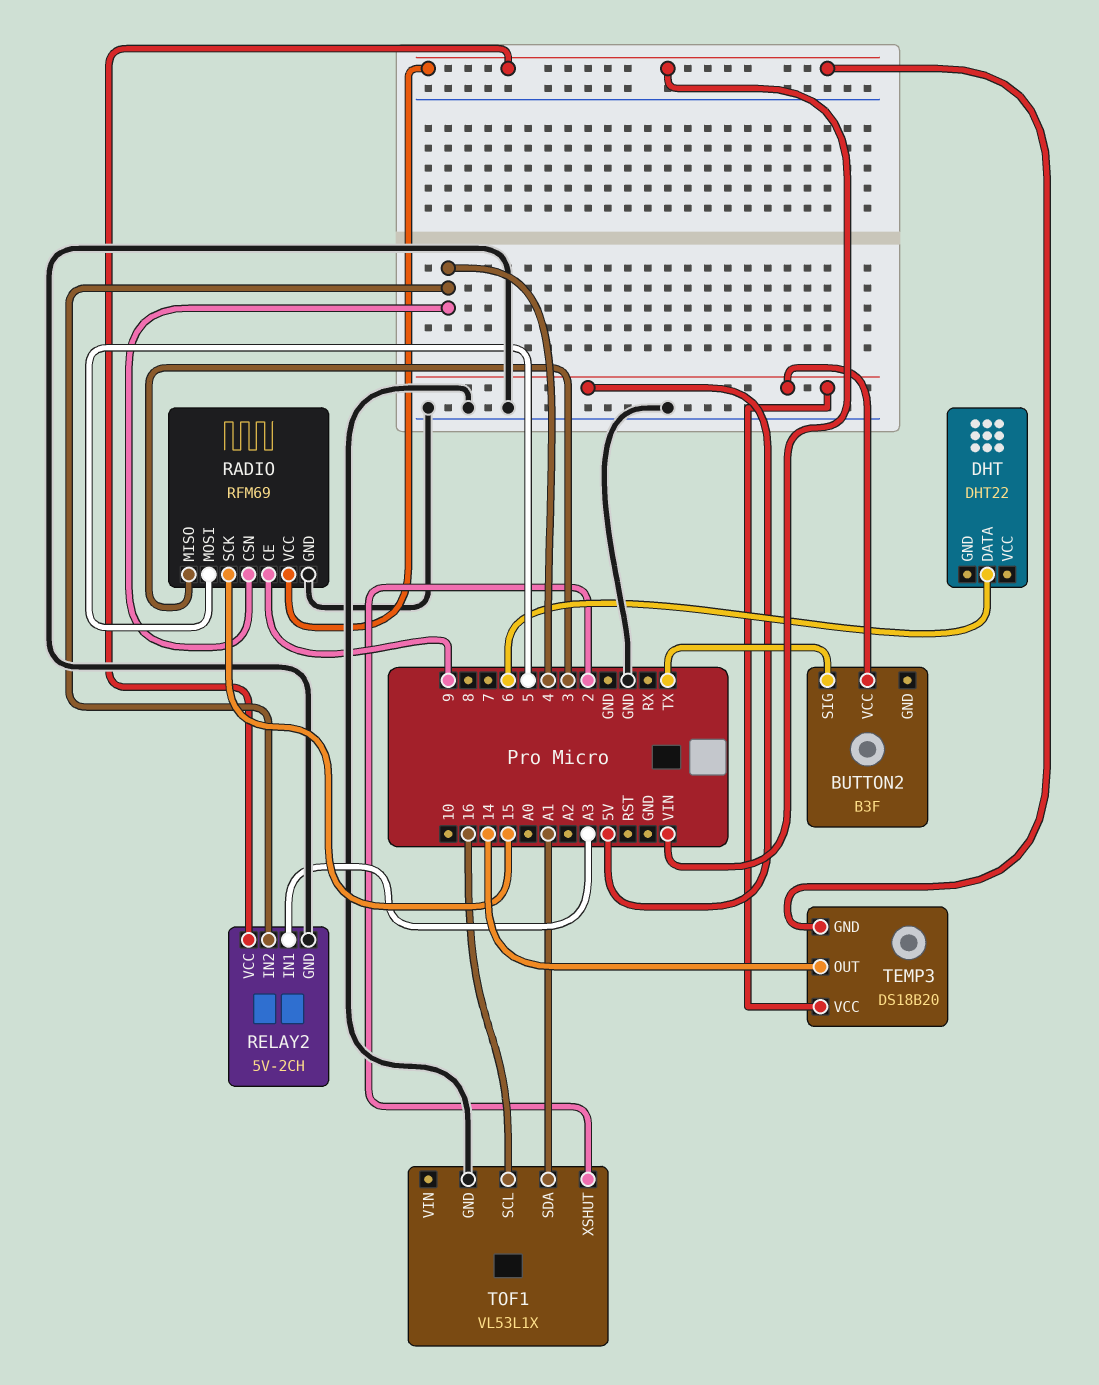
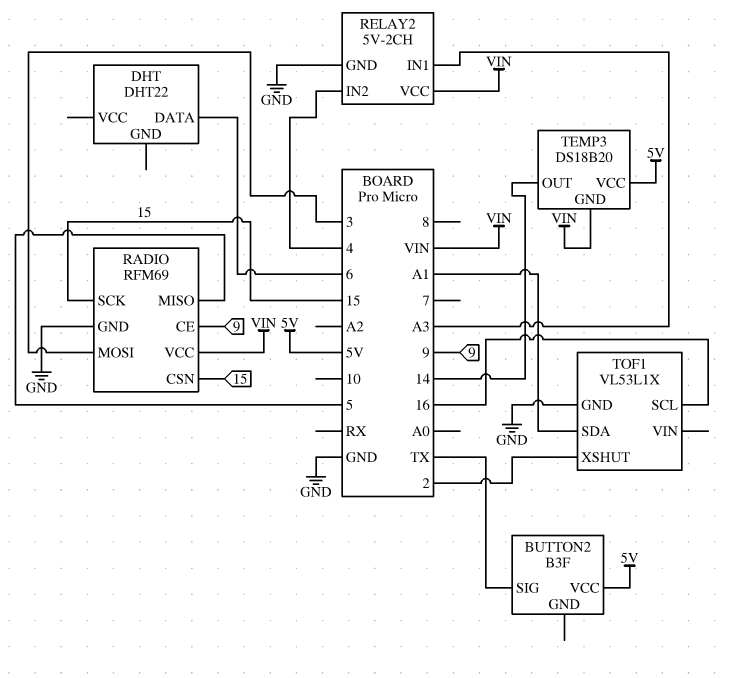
RADIO pin CSN: 4 -> 15
RADIO pin MISO: 3 -> 5
RADIO pin MOSI: 5 -> 3

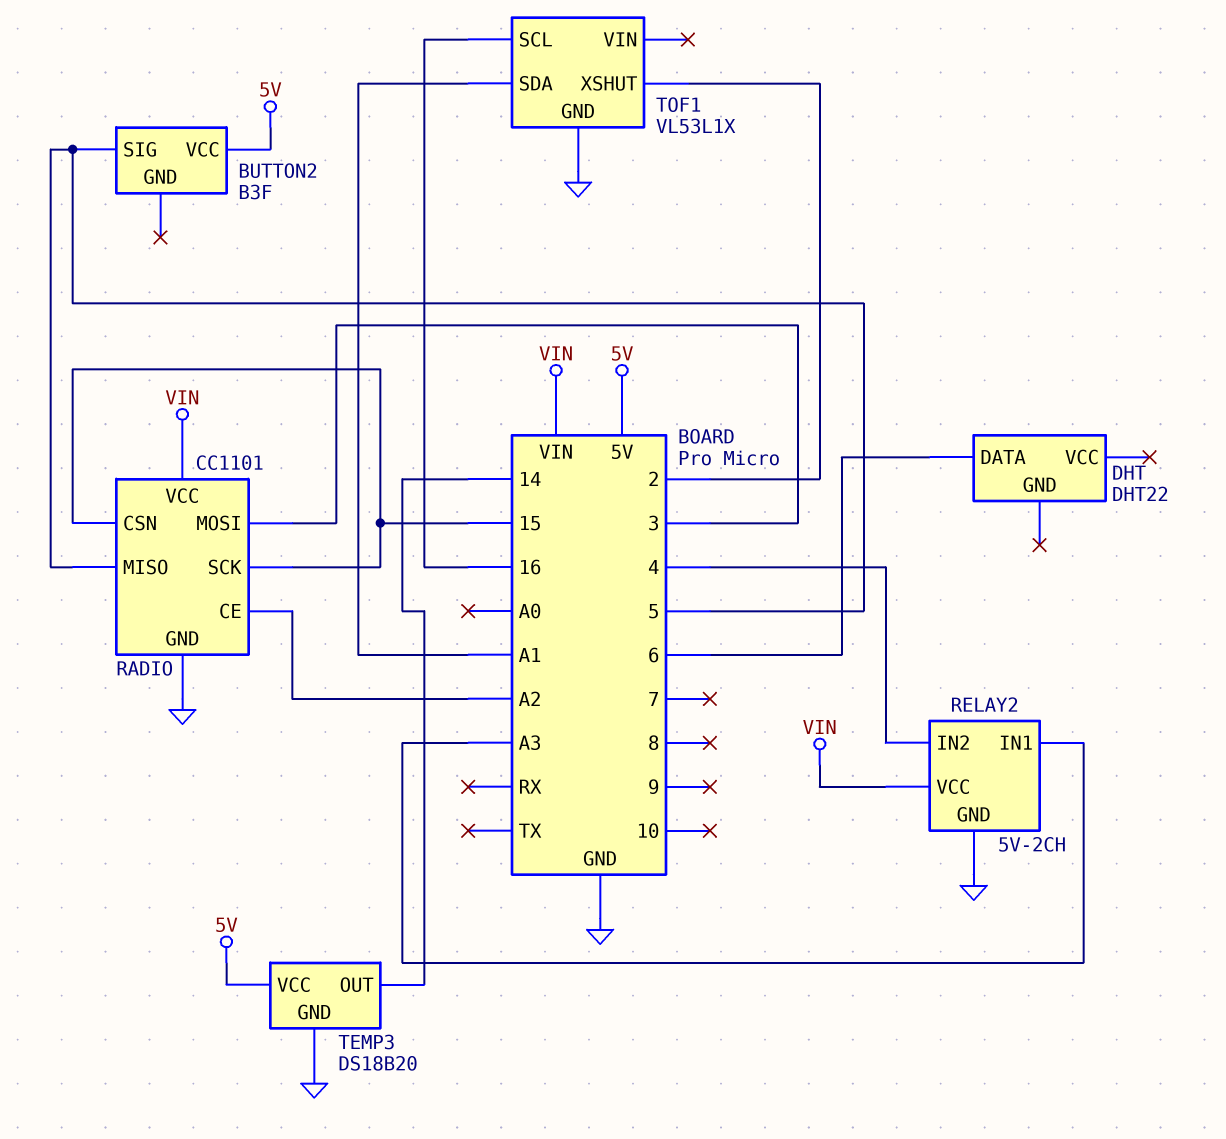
BUTTON2 pin SIG: TX -> 5
RADIO: RFM69 -> CC1101
RADIO pin CE: 9 -> A2
TEMP3 pin GND: VIN -> GND

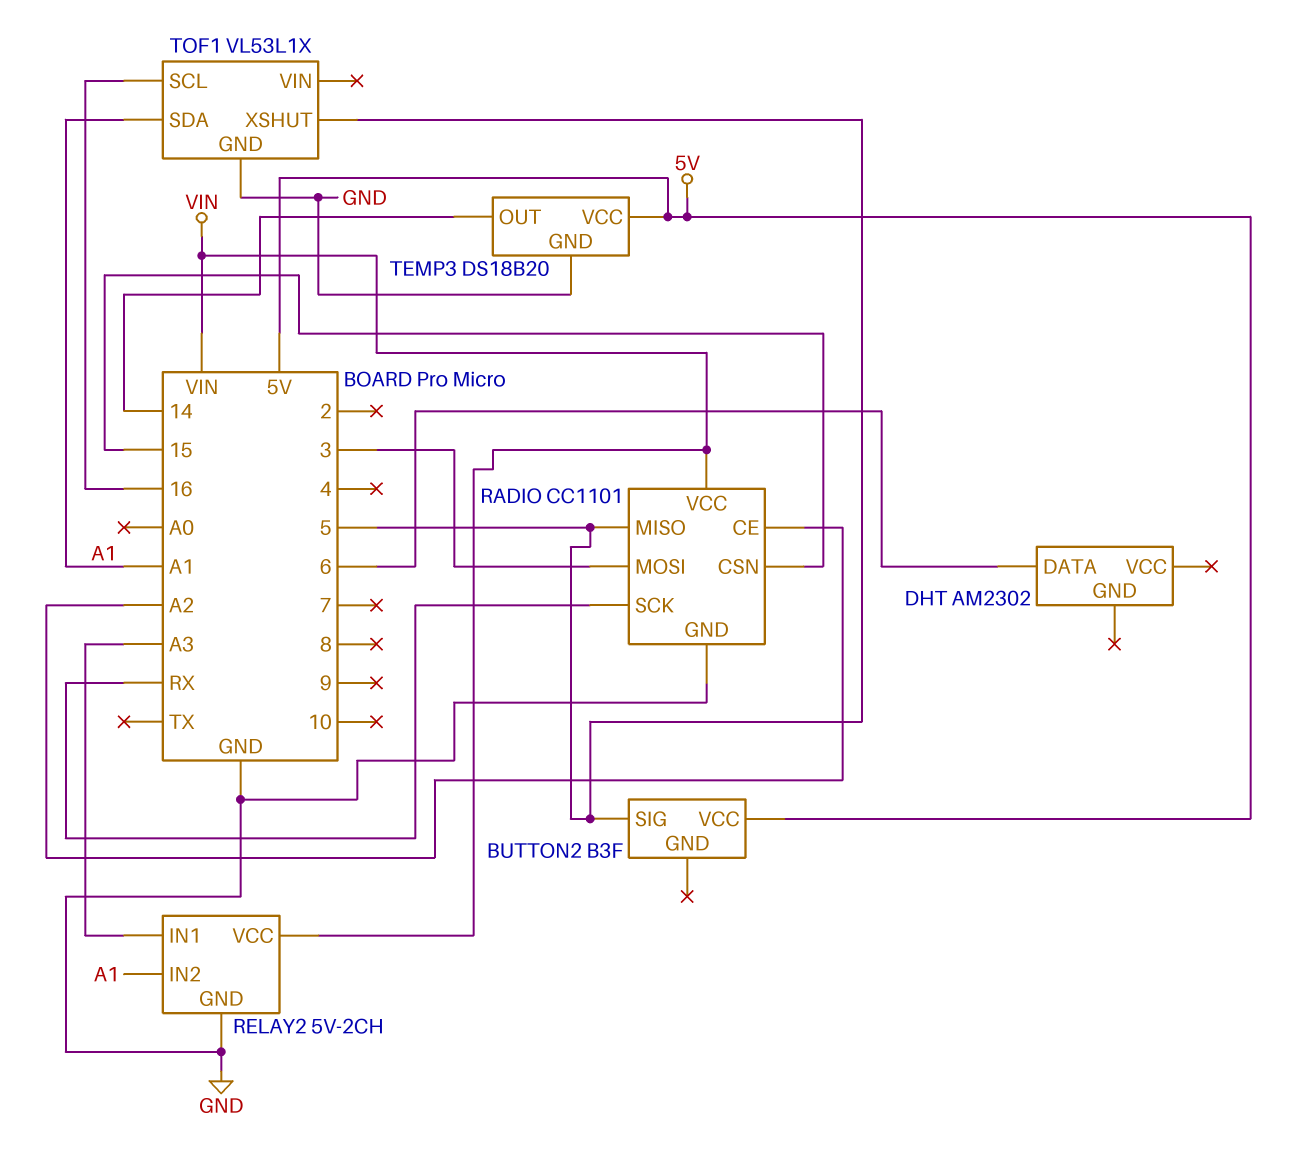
DHT: DHT22 -> AM2302
RADIO pin SCK: 15 -> RX
RELAY2 pin IN2: 4 -> A1
TOF1 pin XSHUT: 2 -> 5

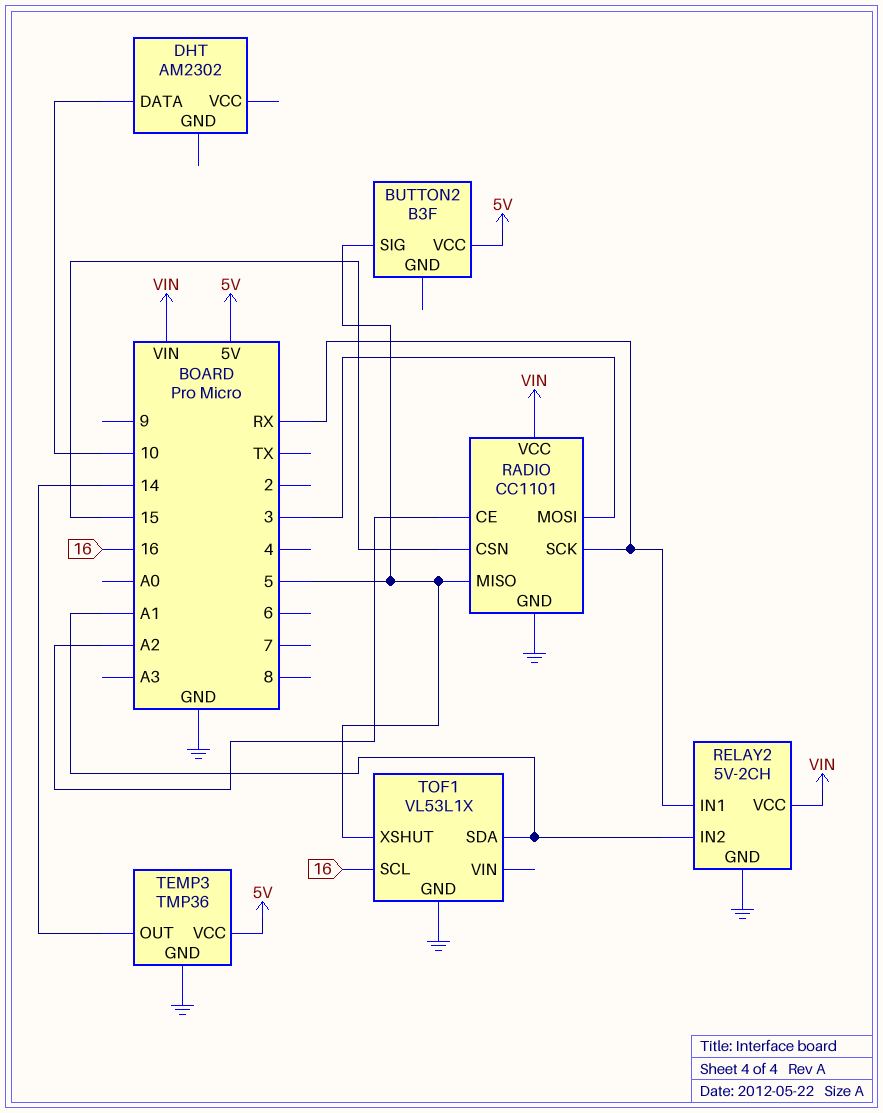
DHT pin DATA: 6 -> 10
RELAY2 pin IN1: A3 -> RX
TEMP3: DS18B20 -> TMP36

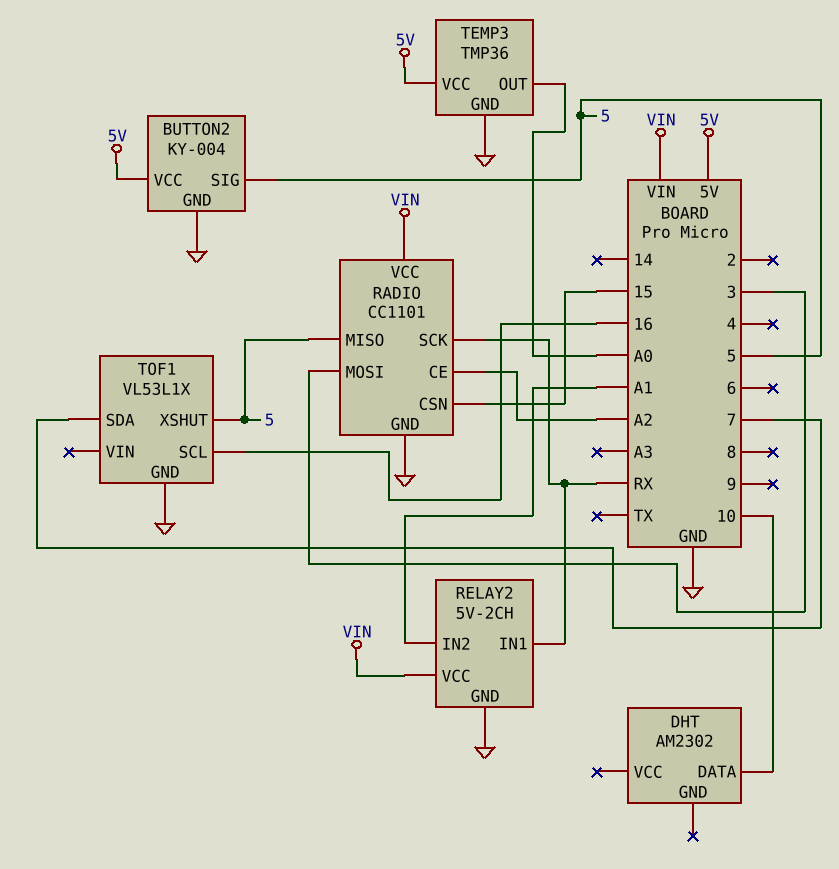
BUTTON2: B3F -> KY-004
BUTTON2 pin GND: none -> GND
TEMP3 pin OUT: 14 -> A0
TOF1 pin SDA: A1 -> 7

